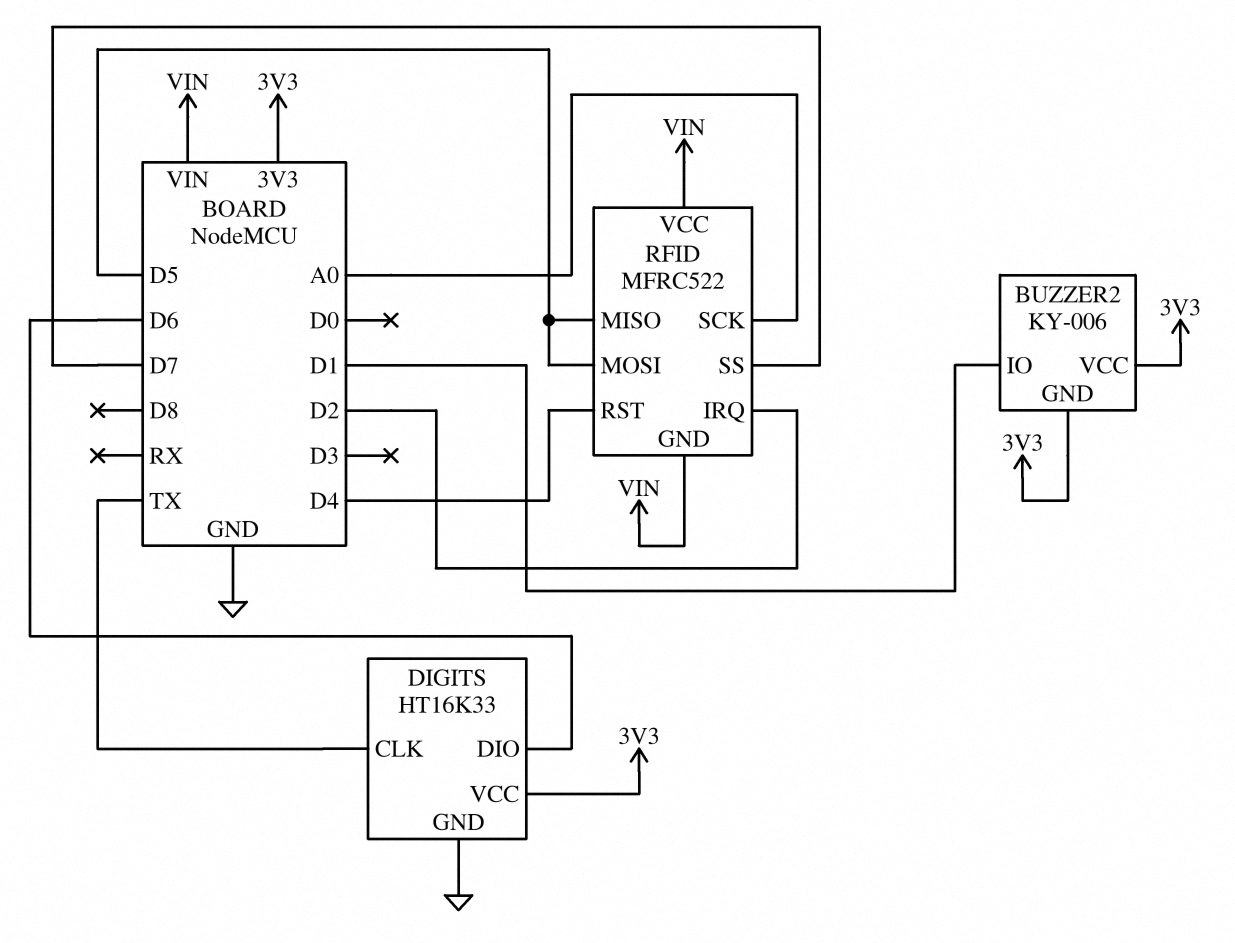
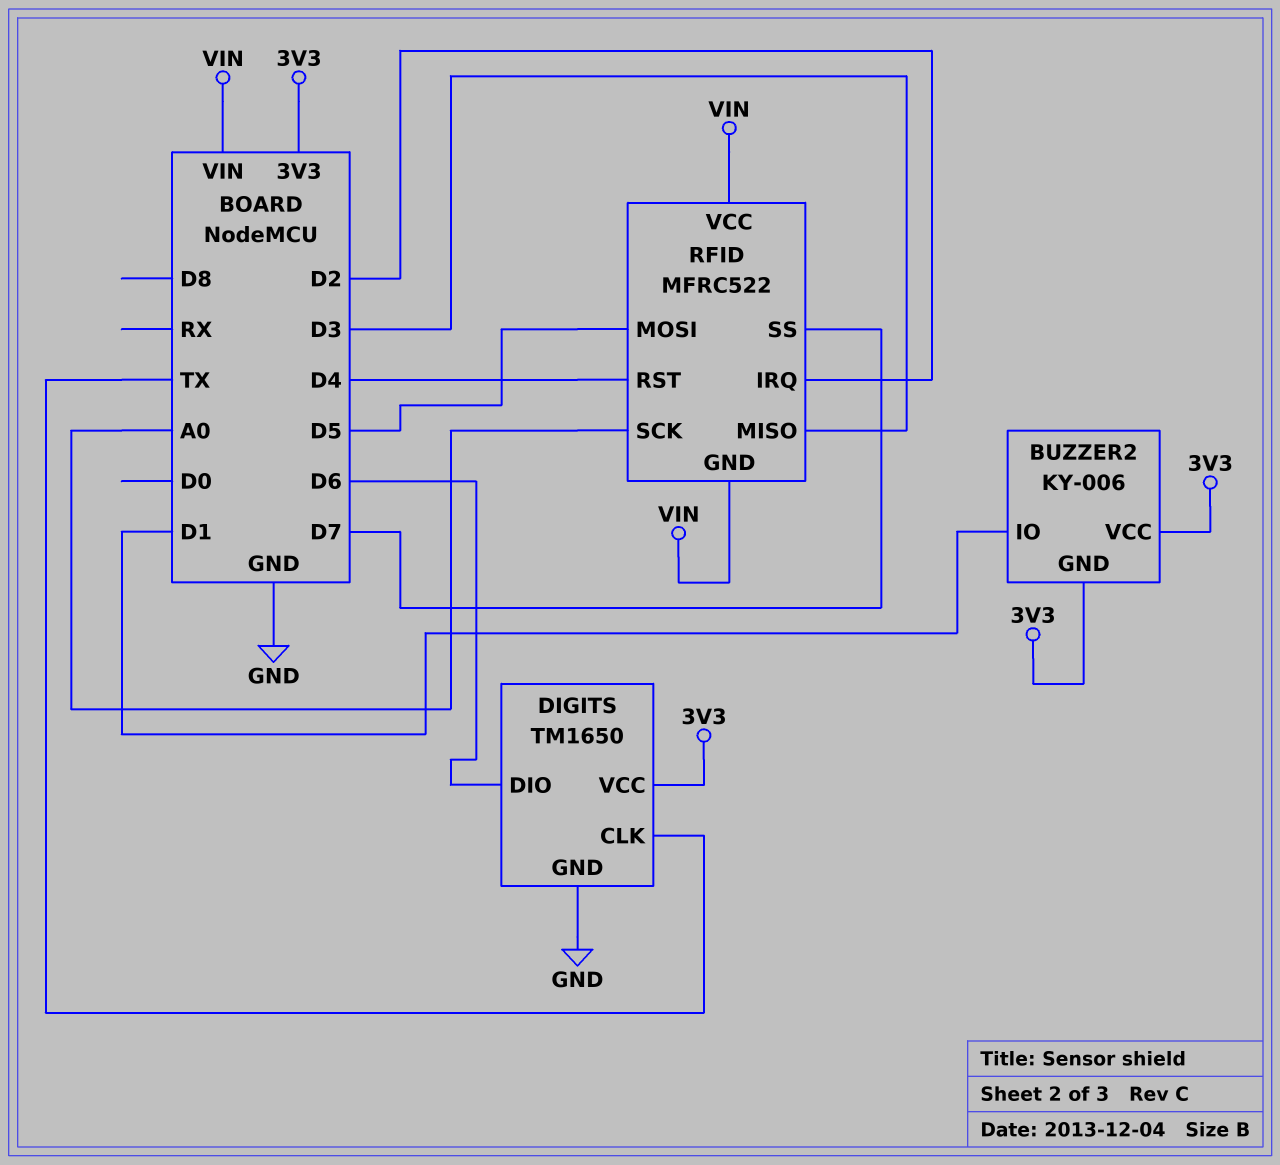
DIGITS: HT16K33 -> TM1650
RFID pin MISO: D5 -> D3

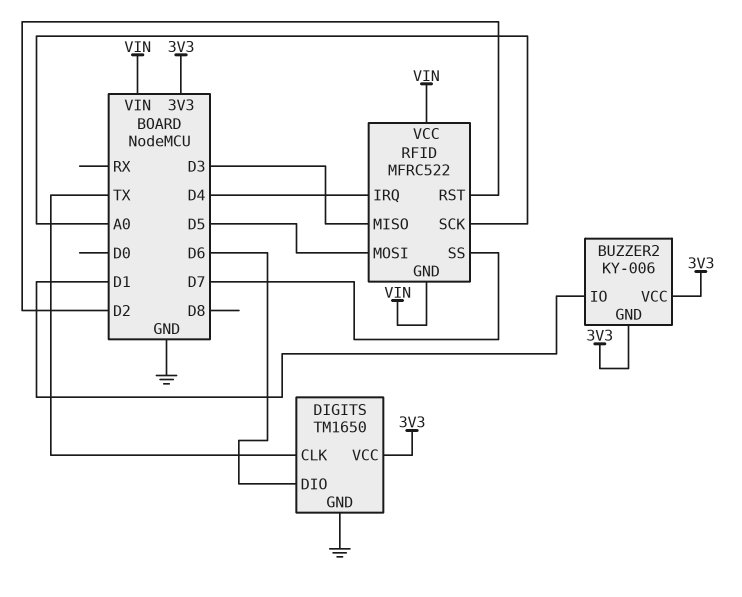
RFID pin IRQ: D2 -> D4
RFID pin RST: D4 -> D2

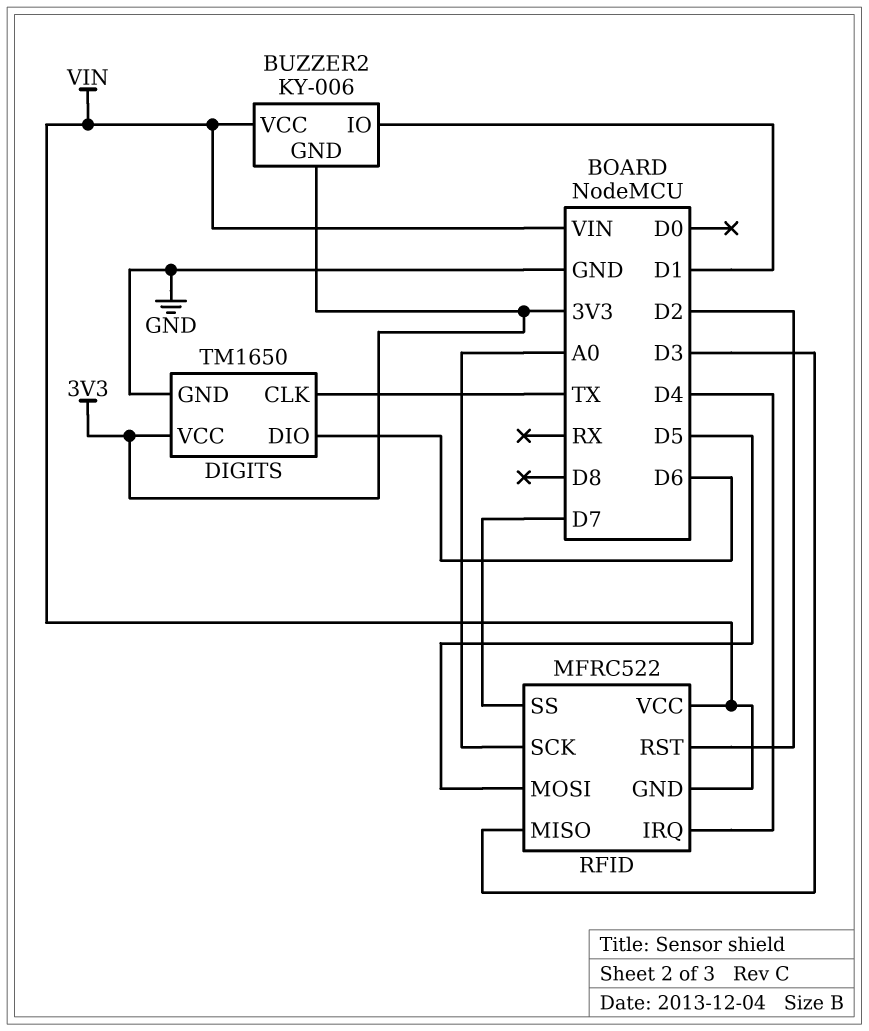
BUZZER2 pin VCC: 3V3 -> VIN

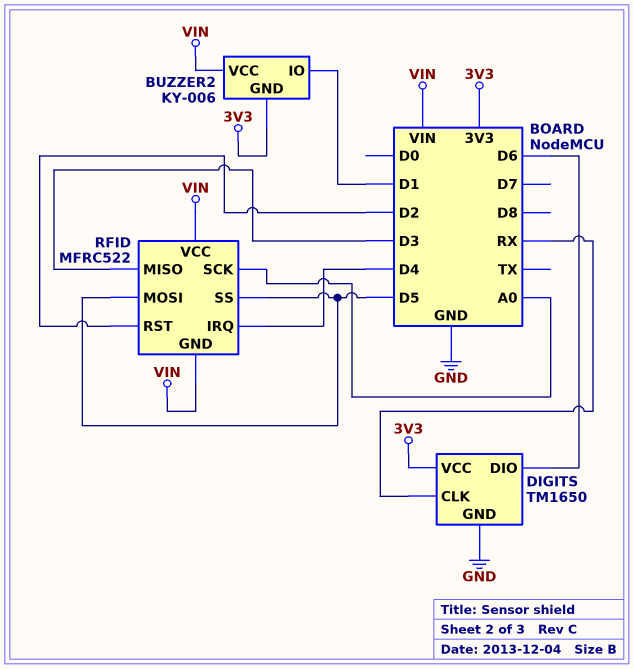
DIGITS pin CLK: TX -> RX
RFID pin SS: D7 -> D5

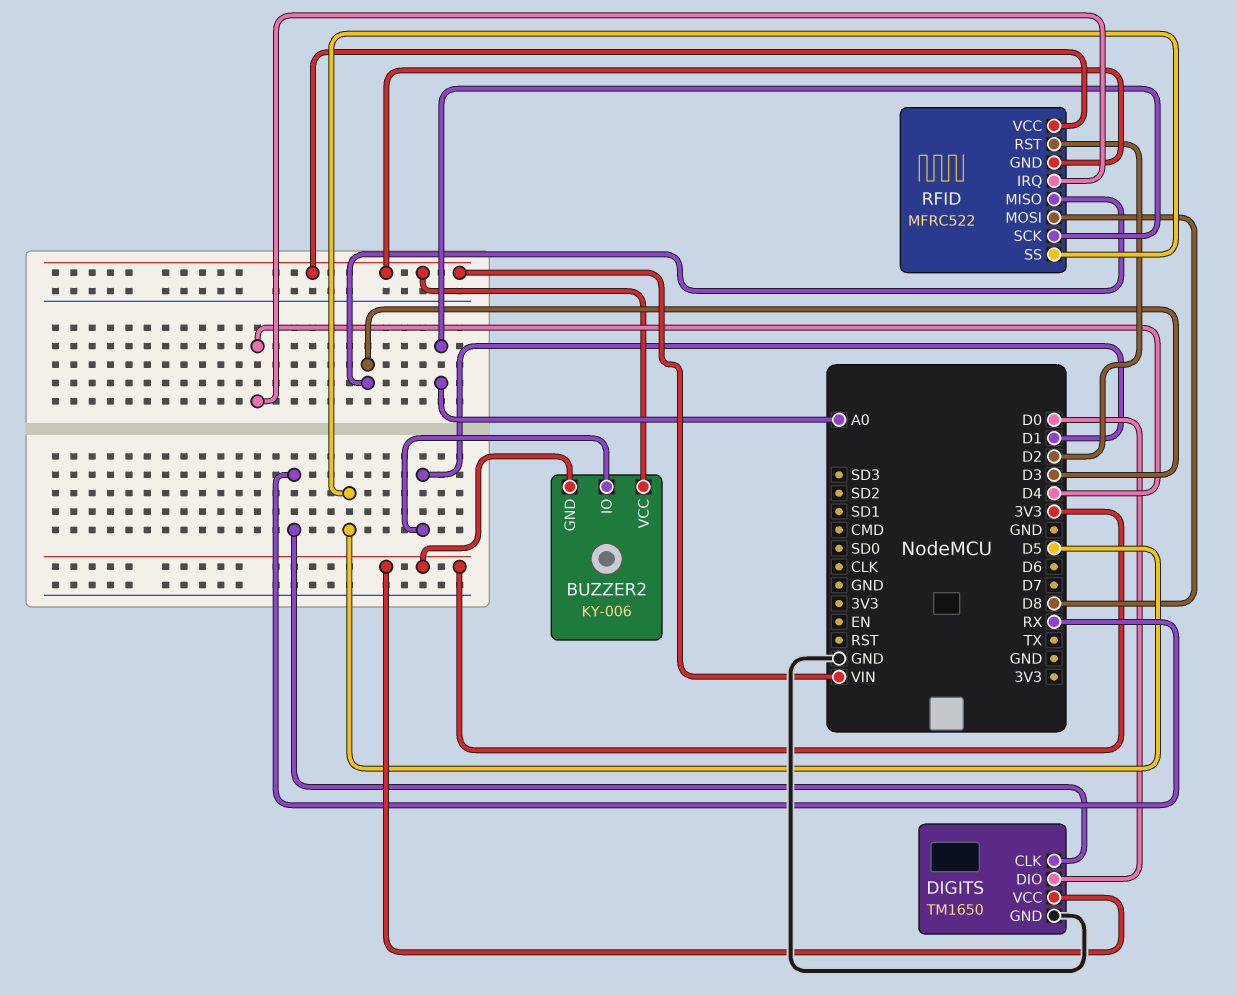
DIGITS pin DIO: D6 -> D0
RFID pin MOSI: D5 -> D8

